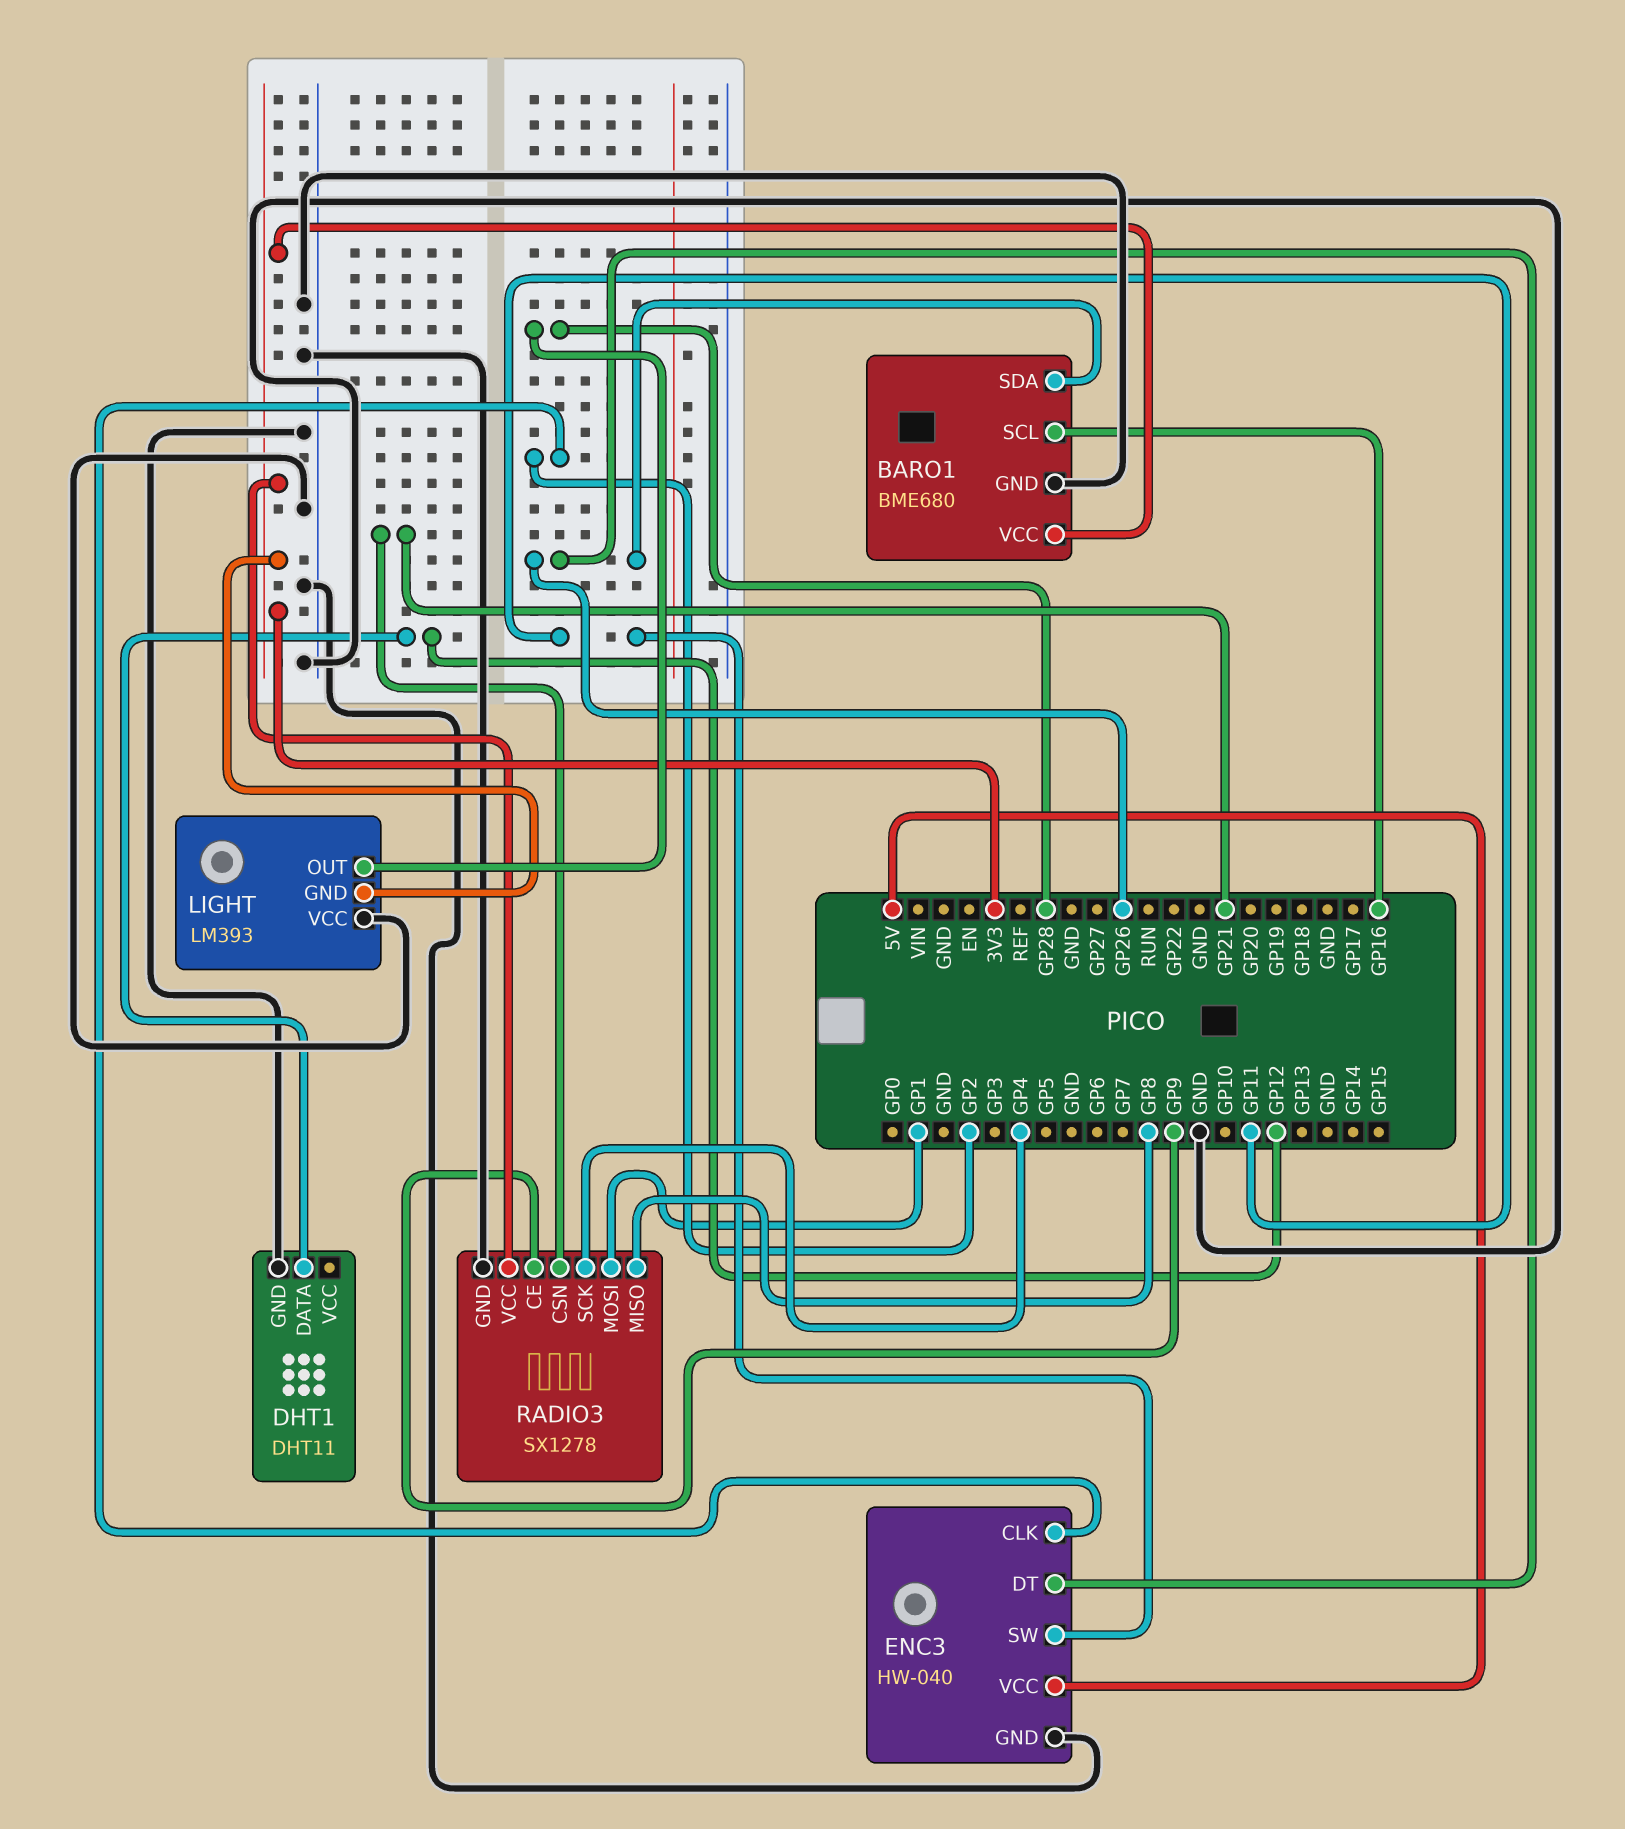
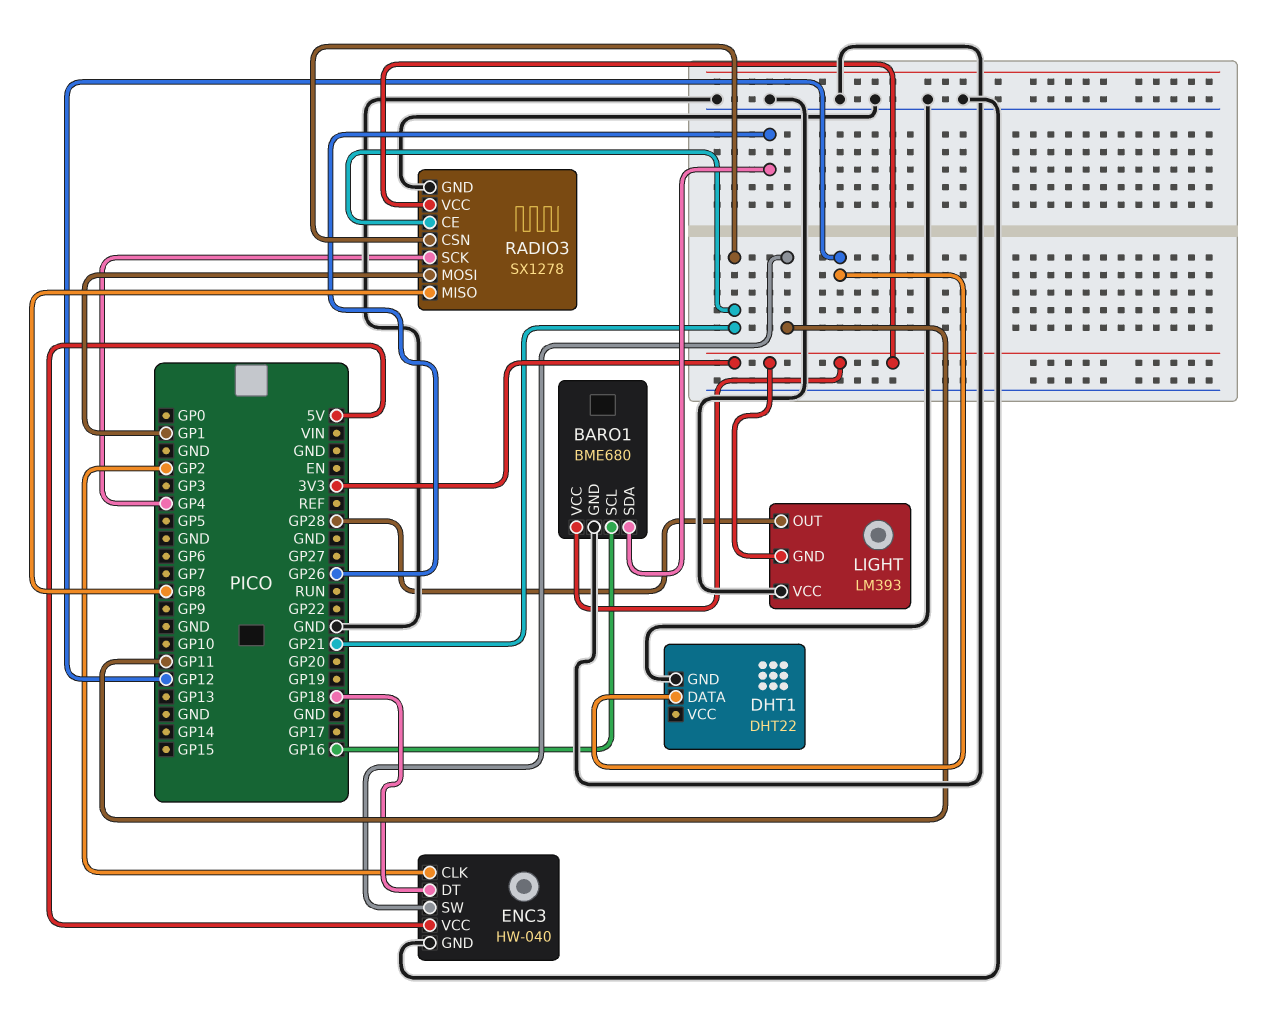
DHT1: DHT11 -> DHT22
ENC3 pin DT: GP26 -> GP18
RADIO3 pin CE: GP9 -> GP21

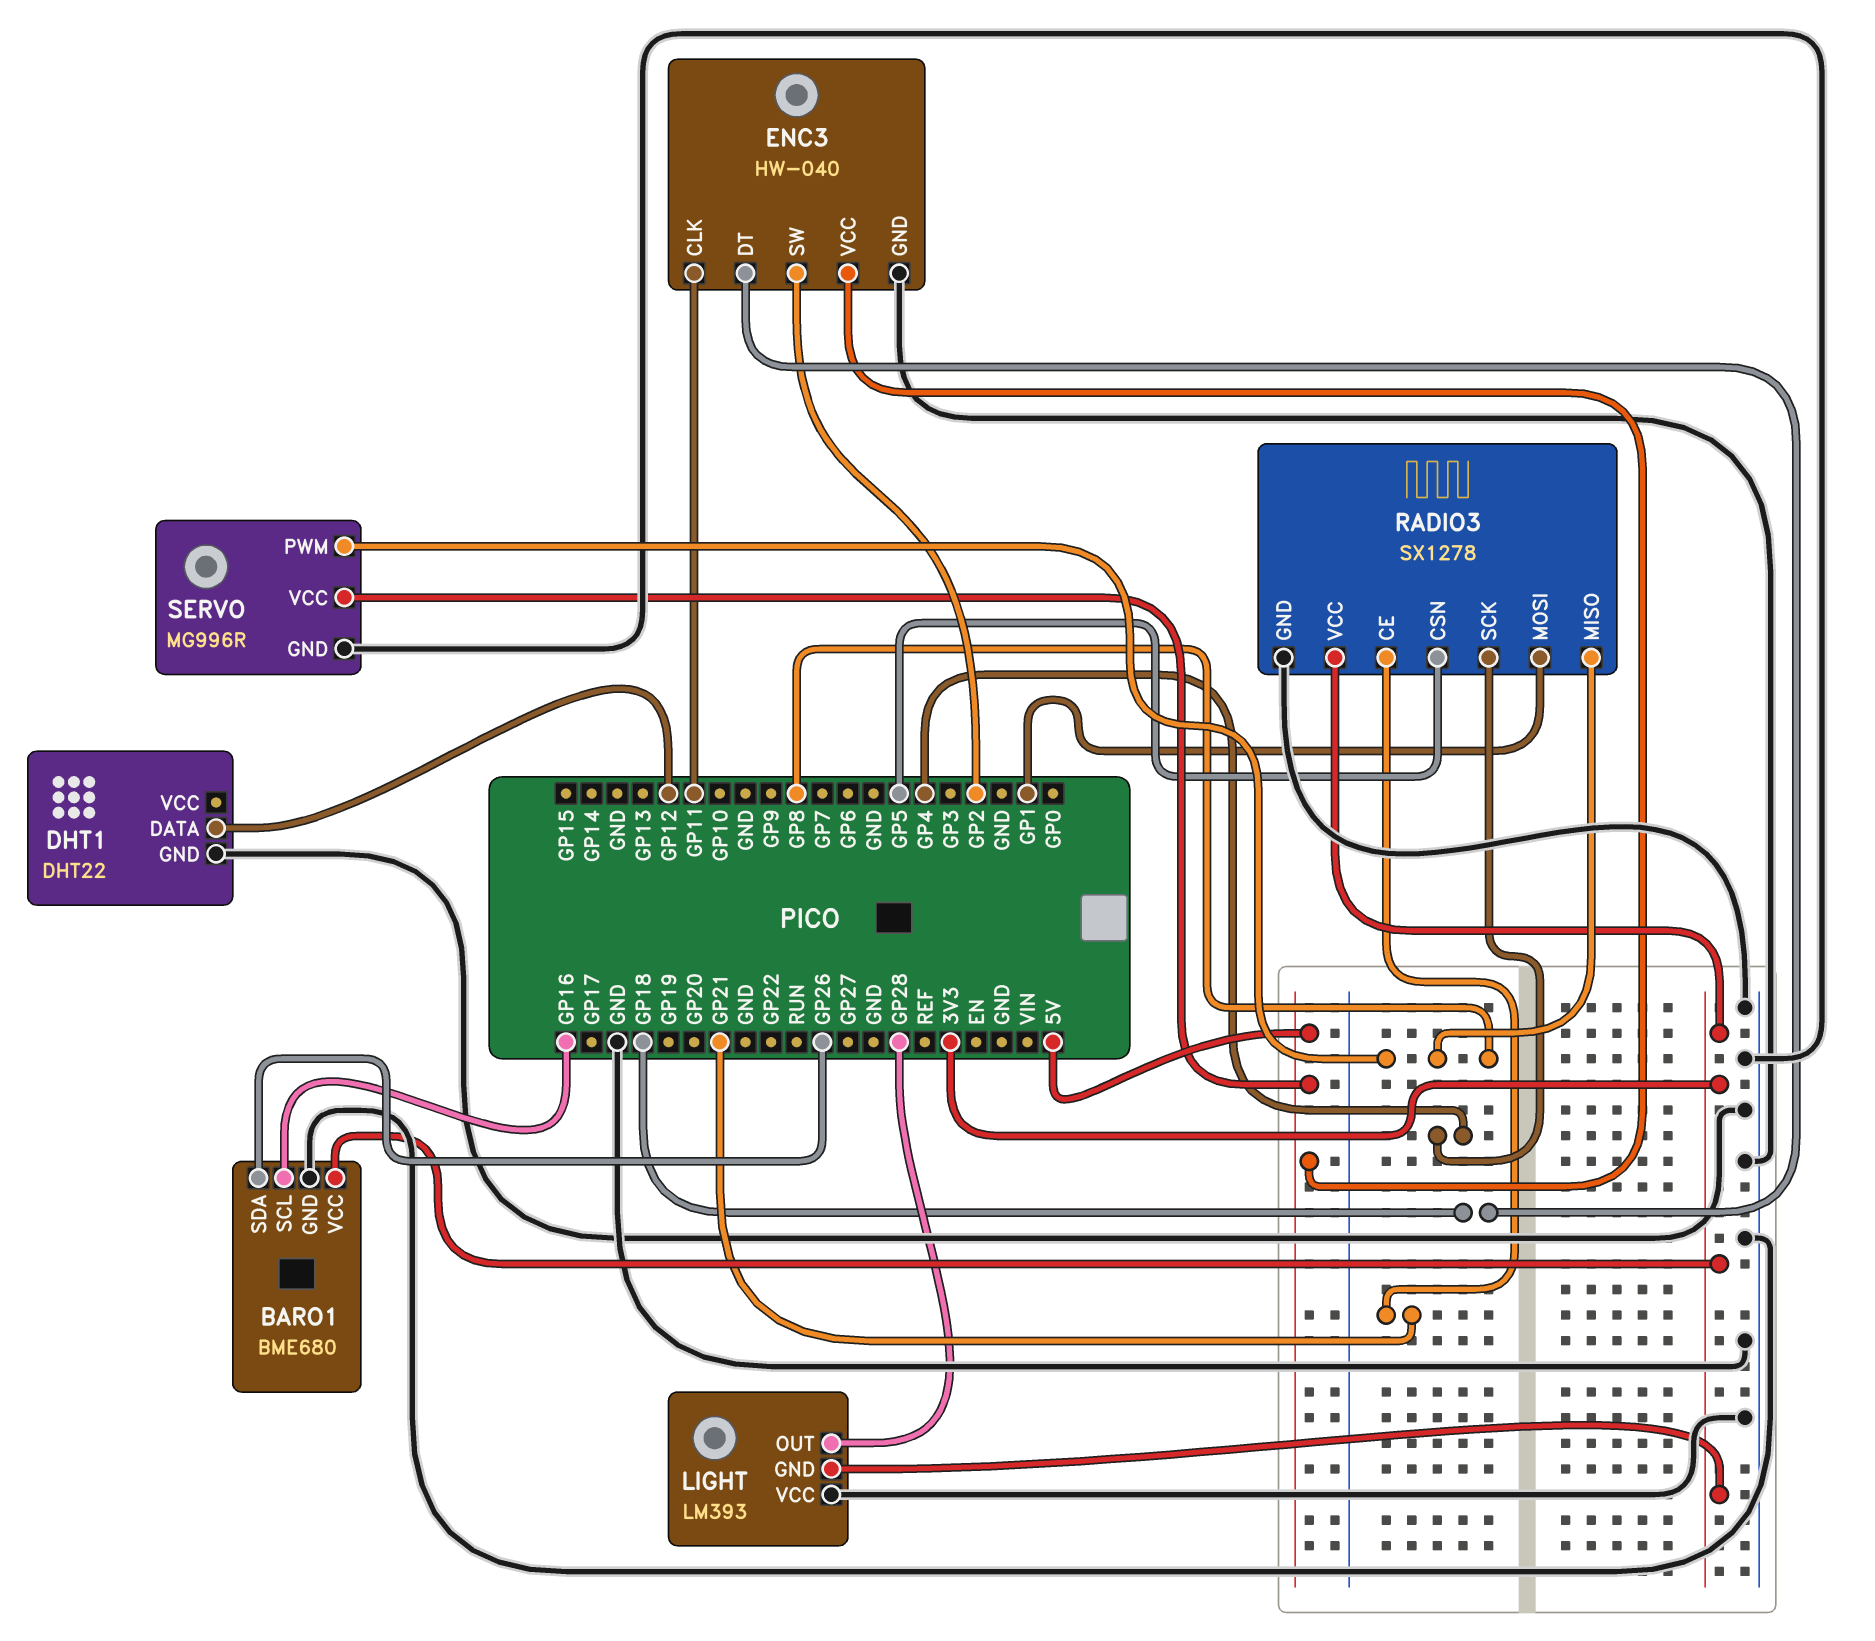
ENC3 pin CLK: GP2 -> GP11
ENC3 pin SW: GP11 -> GP2
RADIO3 pin CSN: GP21 -> GP5
SERVO: none -> MG996R
SERVO pin GND: none -> GND
SERVO pin PWM: none -> GP8
SERVO pin VCC: none -> 5V

